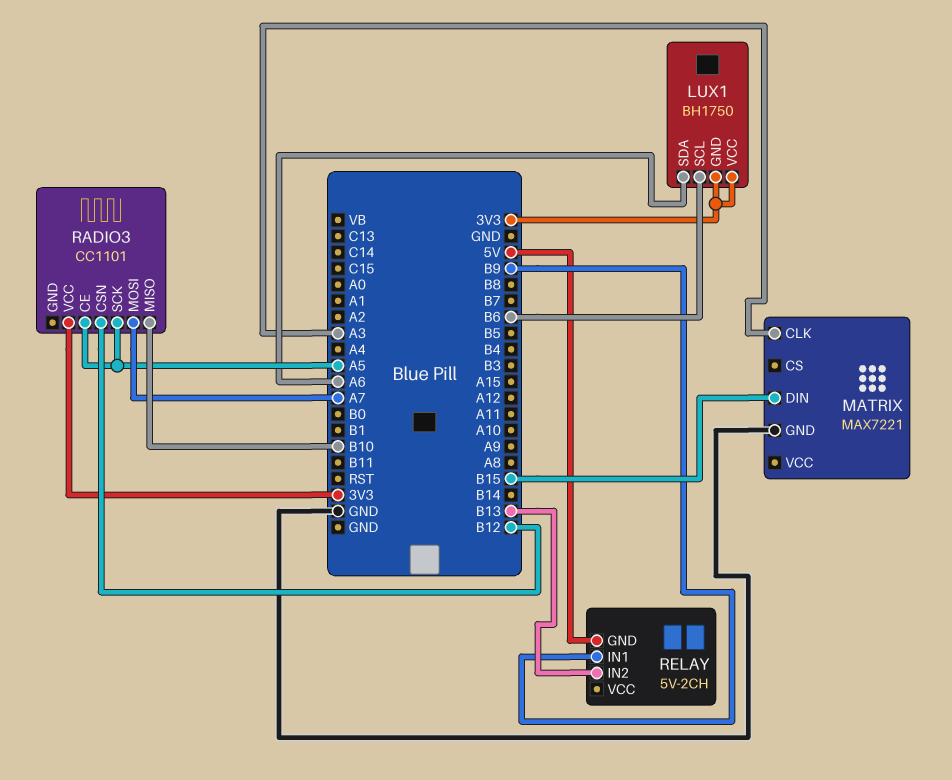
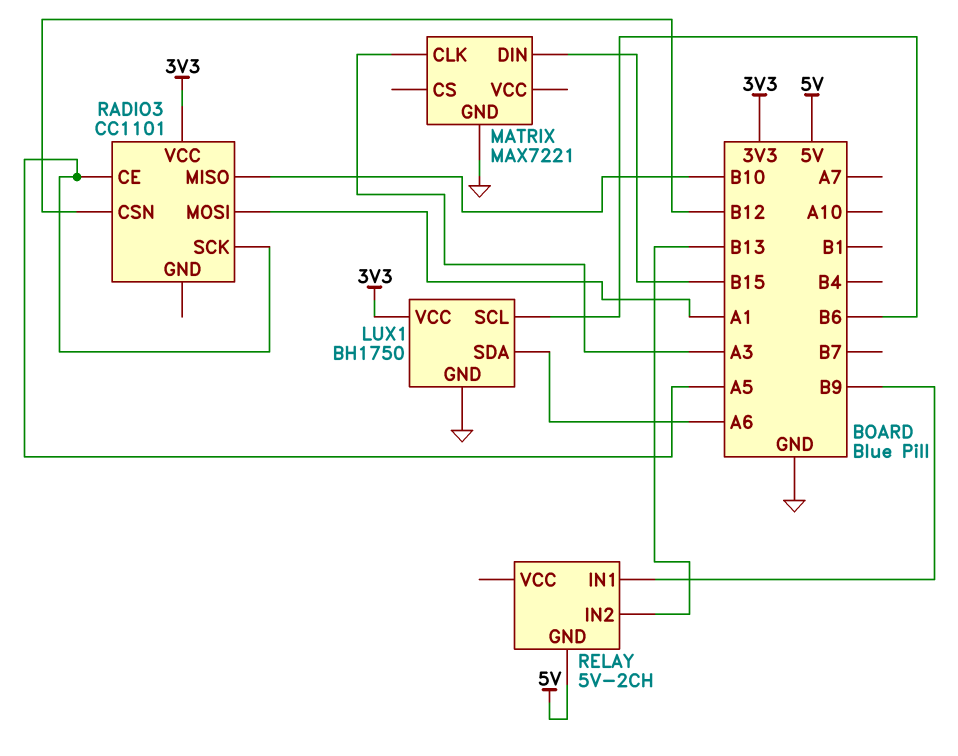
LUX1 pin GND: 3V3 -> GND
RADIO3 pin MOSI: A7 -> A1

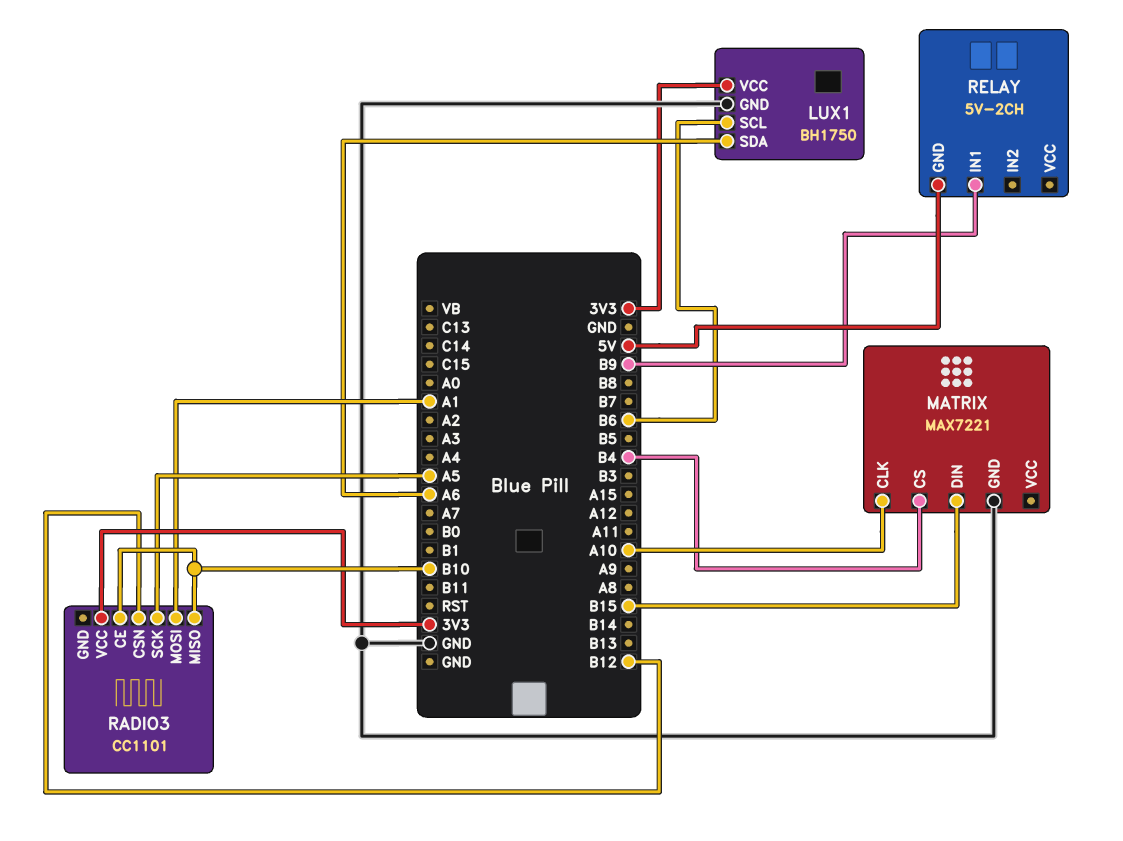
MATRIX pin CLK: A3 -> A10
MATRIX pin CS: none -> B4
RADIO3 pin CE: A5 -> B10
RELAY pin IN2: B13 -> none

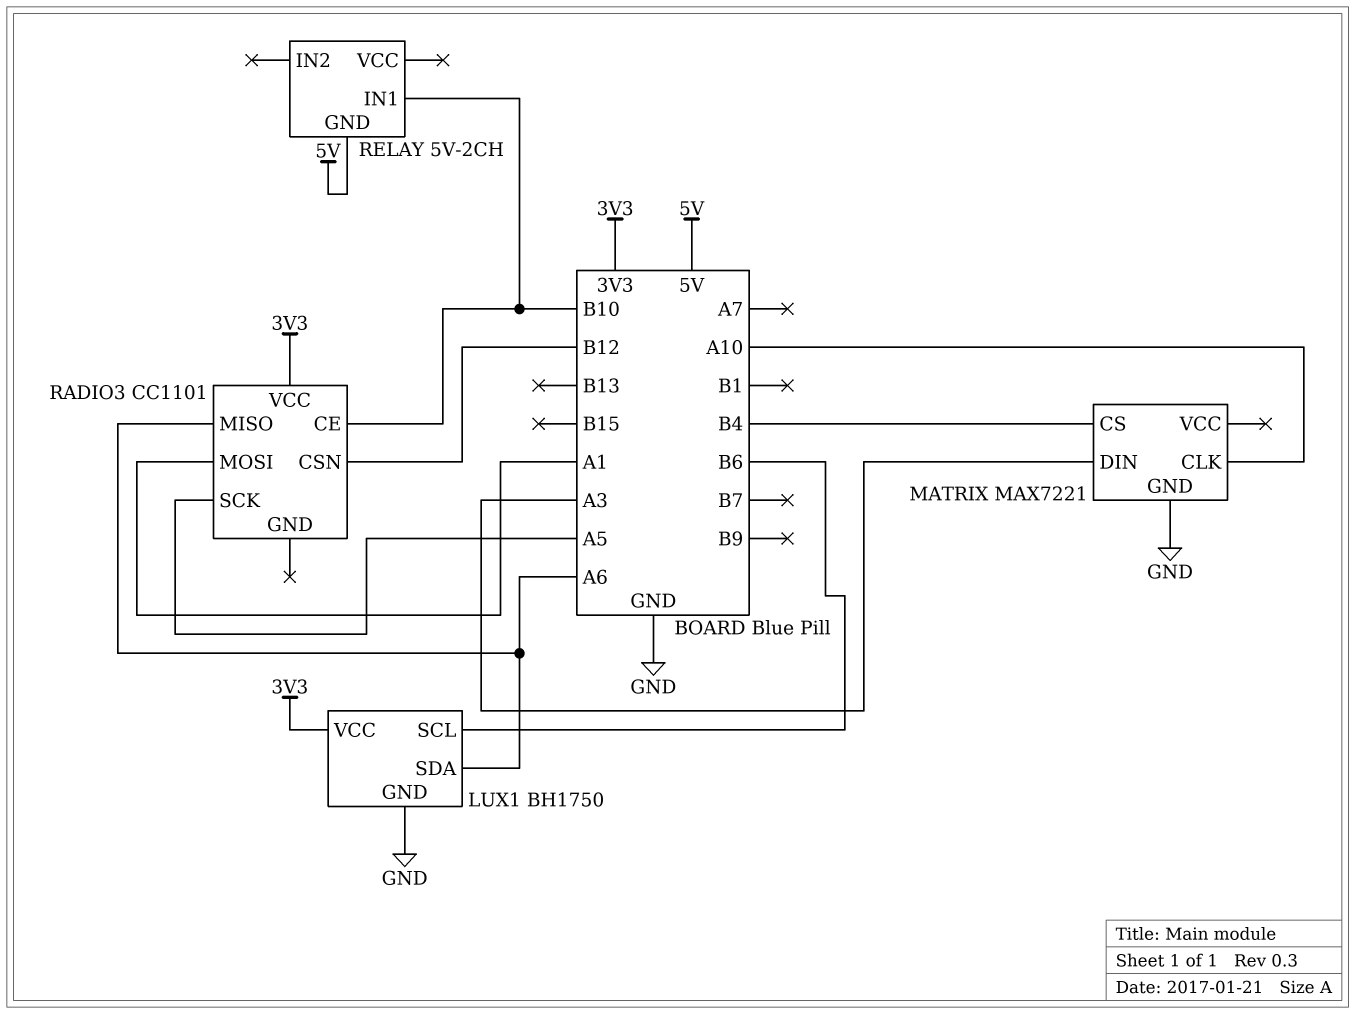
MATRIX pin DIN: B15 -> A3
RADIO3 pin MISO: B10 -> A6
RELAY pin IN1: B9 -> B10

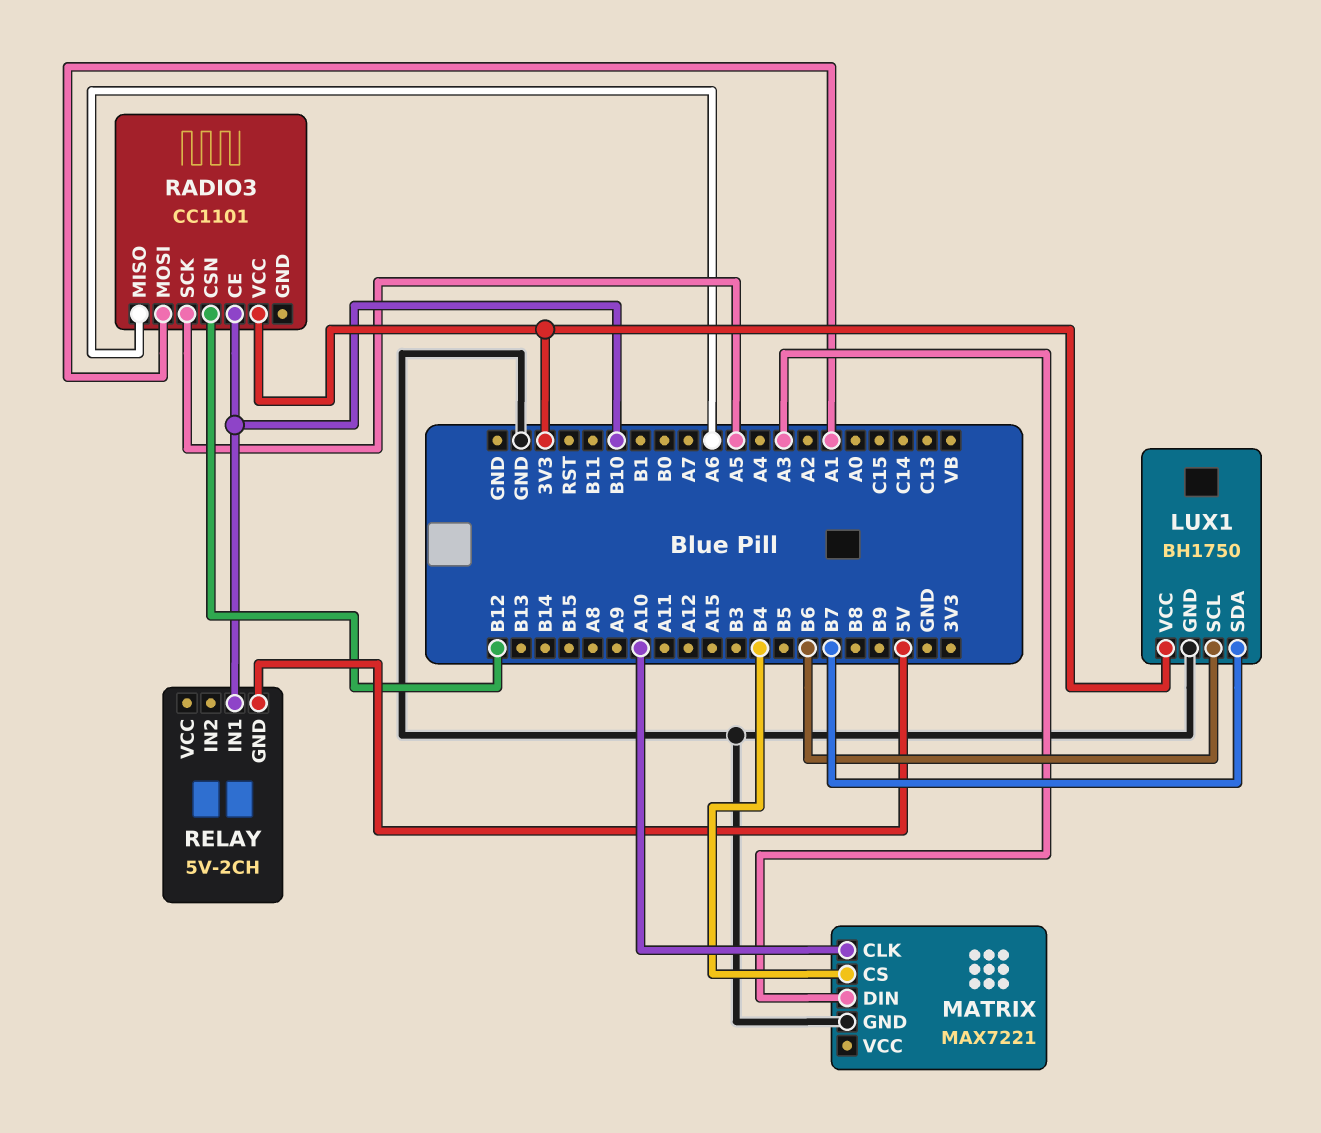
LUX1 pin SDA: A6 -> B7

